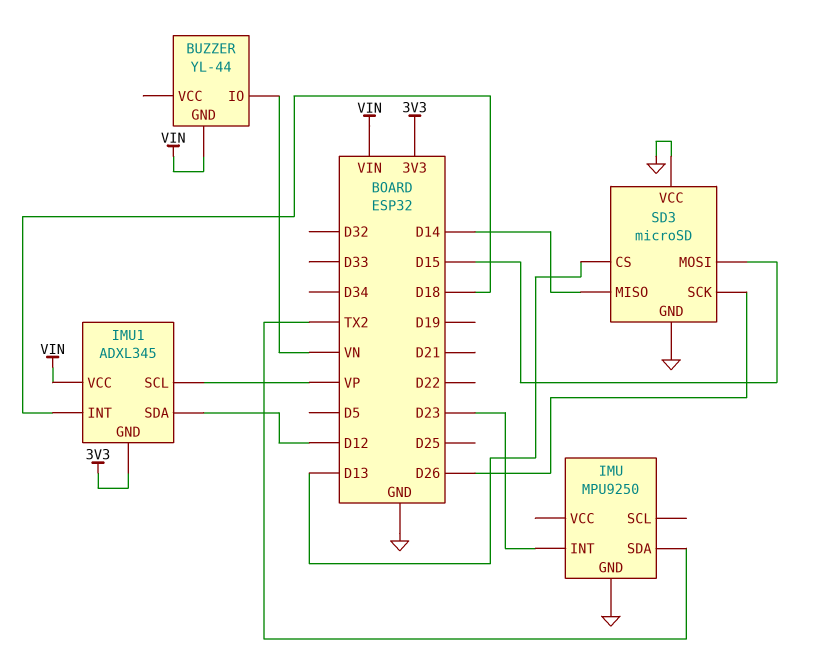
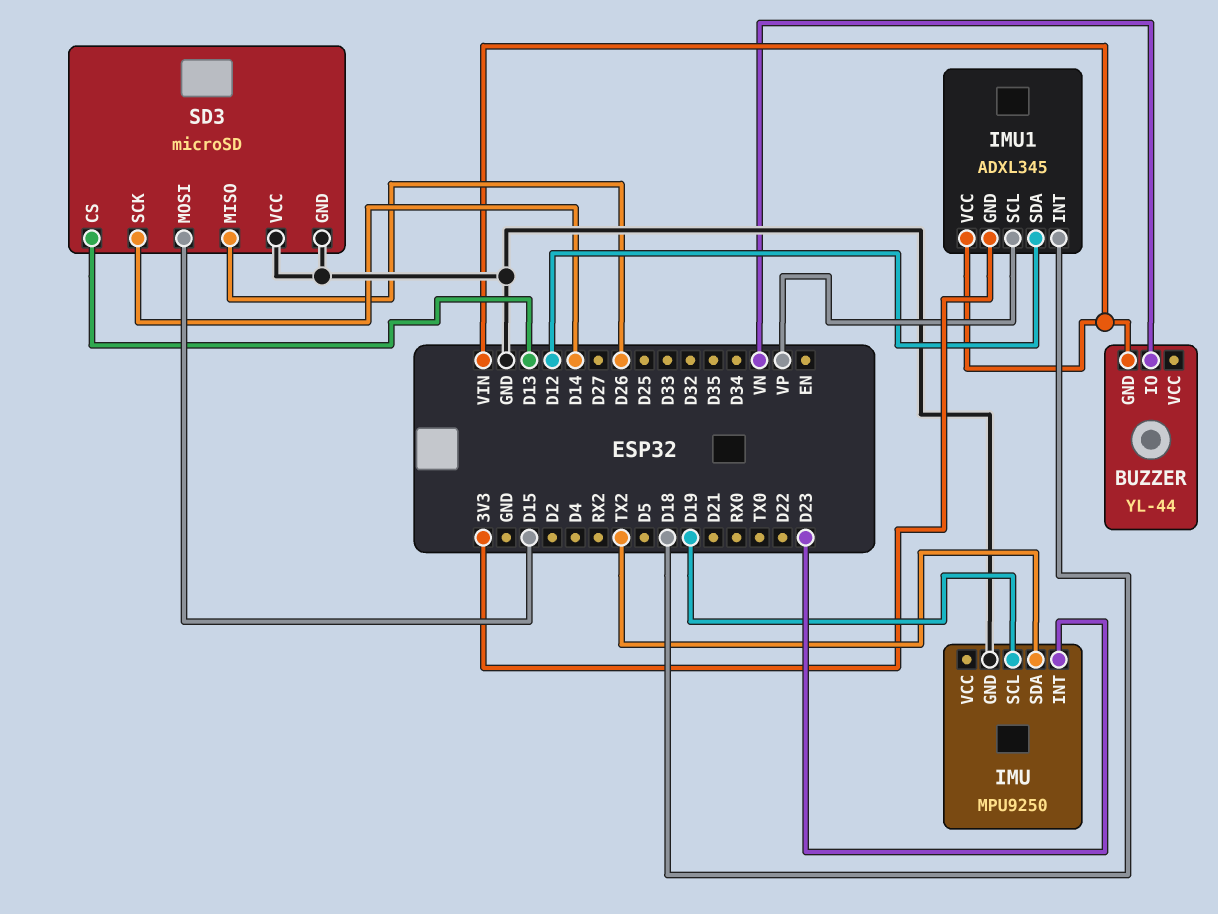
IMU pin SCL: none -> D19
SD3 pin MISO: D14 -> D26
SD3 pin SCK: D26 -> D14

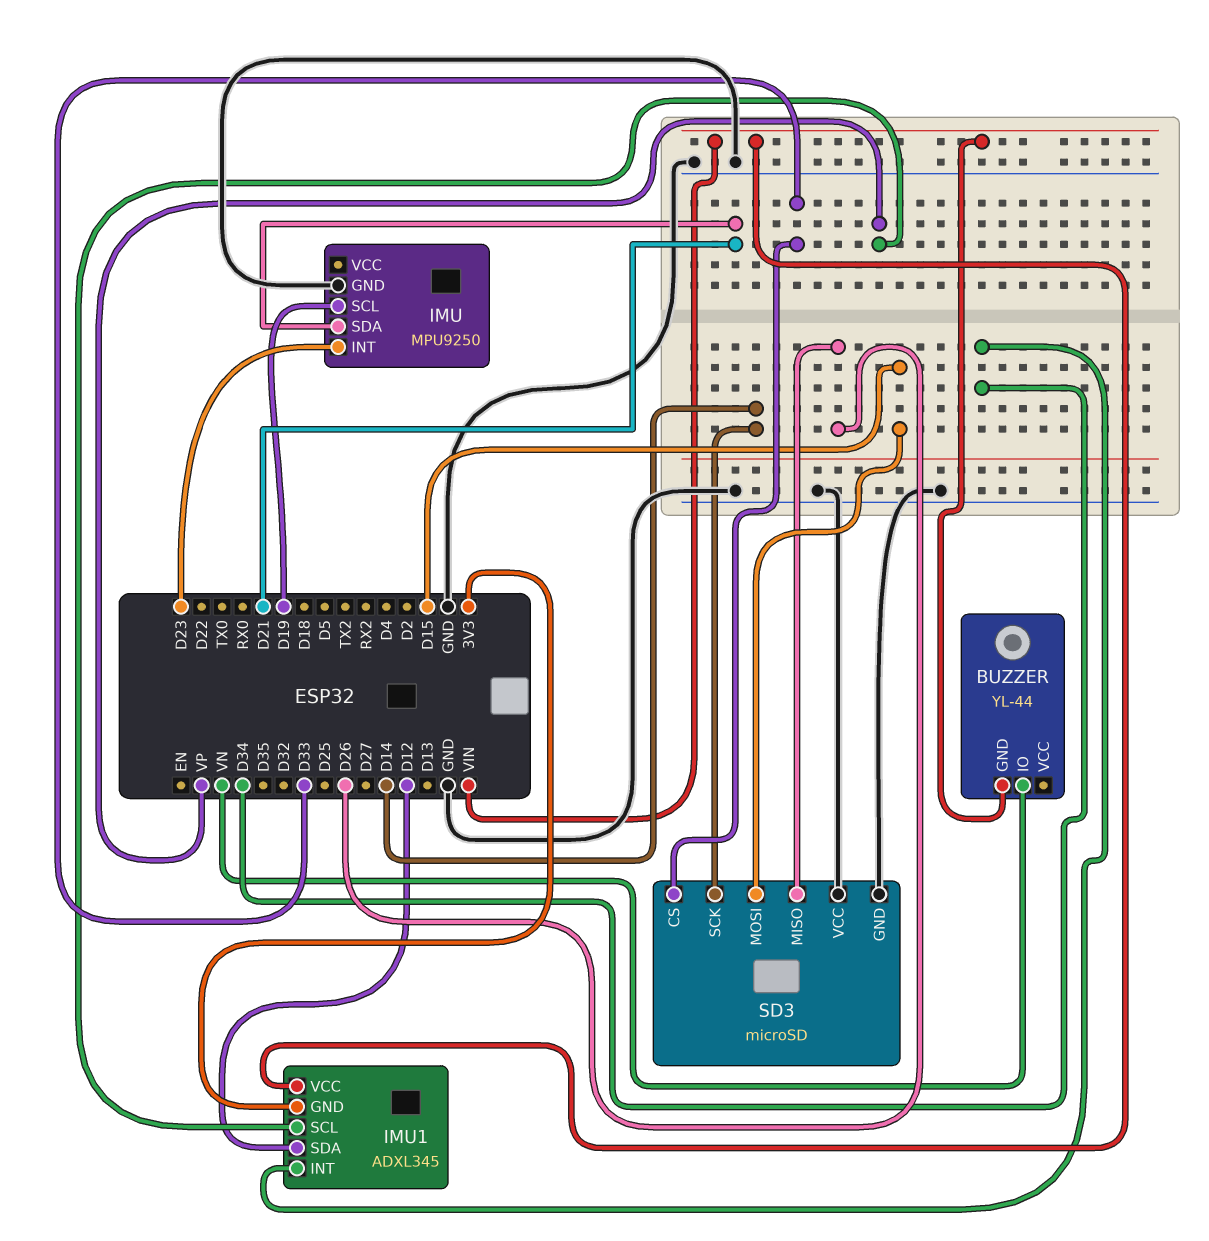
IMU pin SDA: TX2 -> D21
IMU1 pin INT: D18 -> D34
SD3 pin CS: D13 -> D33

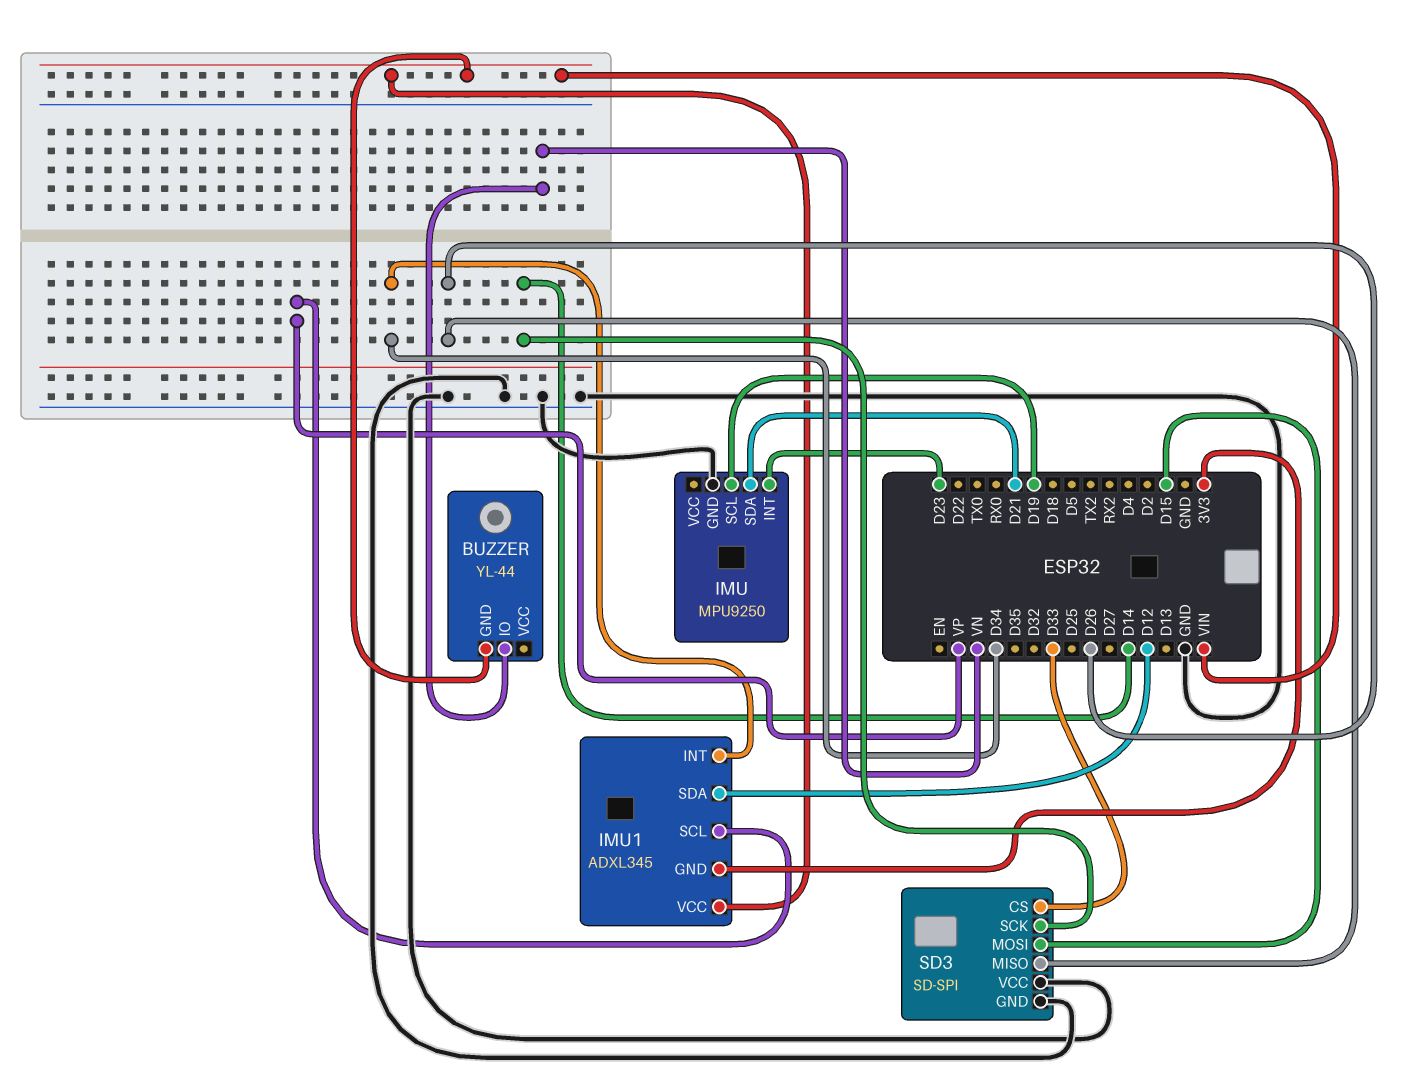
SD3: microSD -> SD-SPI

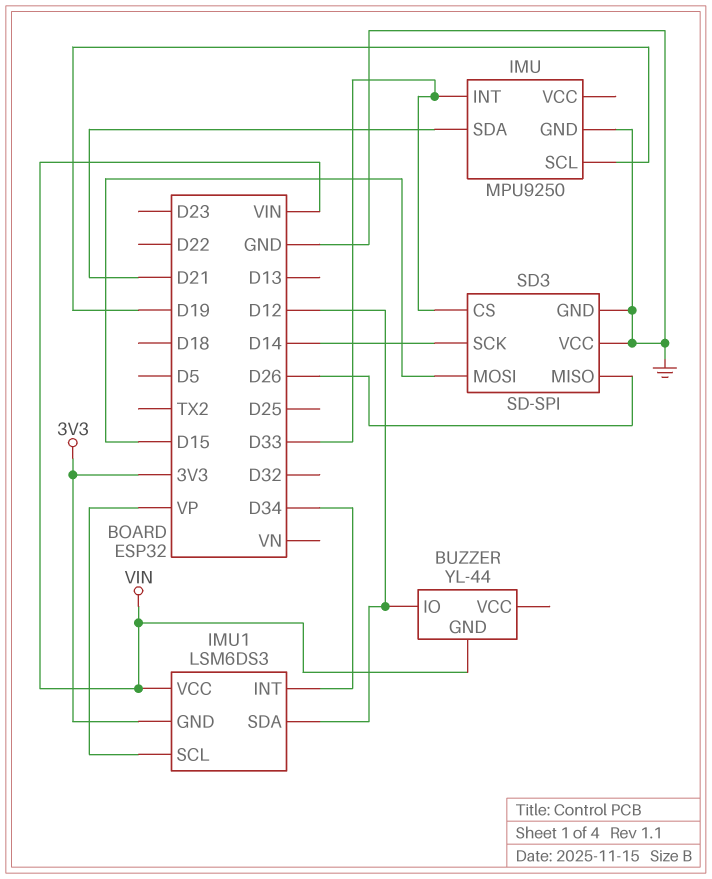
BUZZER pin IO: VN -> D12
IMU pin INT: D23 -> D33
IMU1: ADXL345 -> LSM6DS3

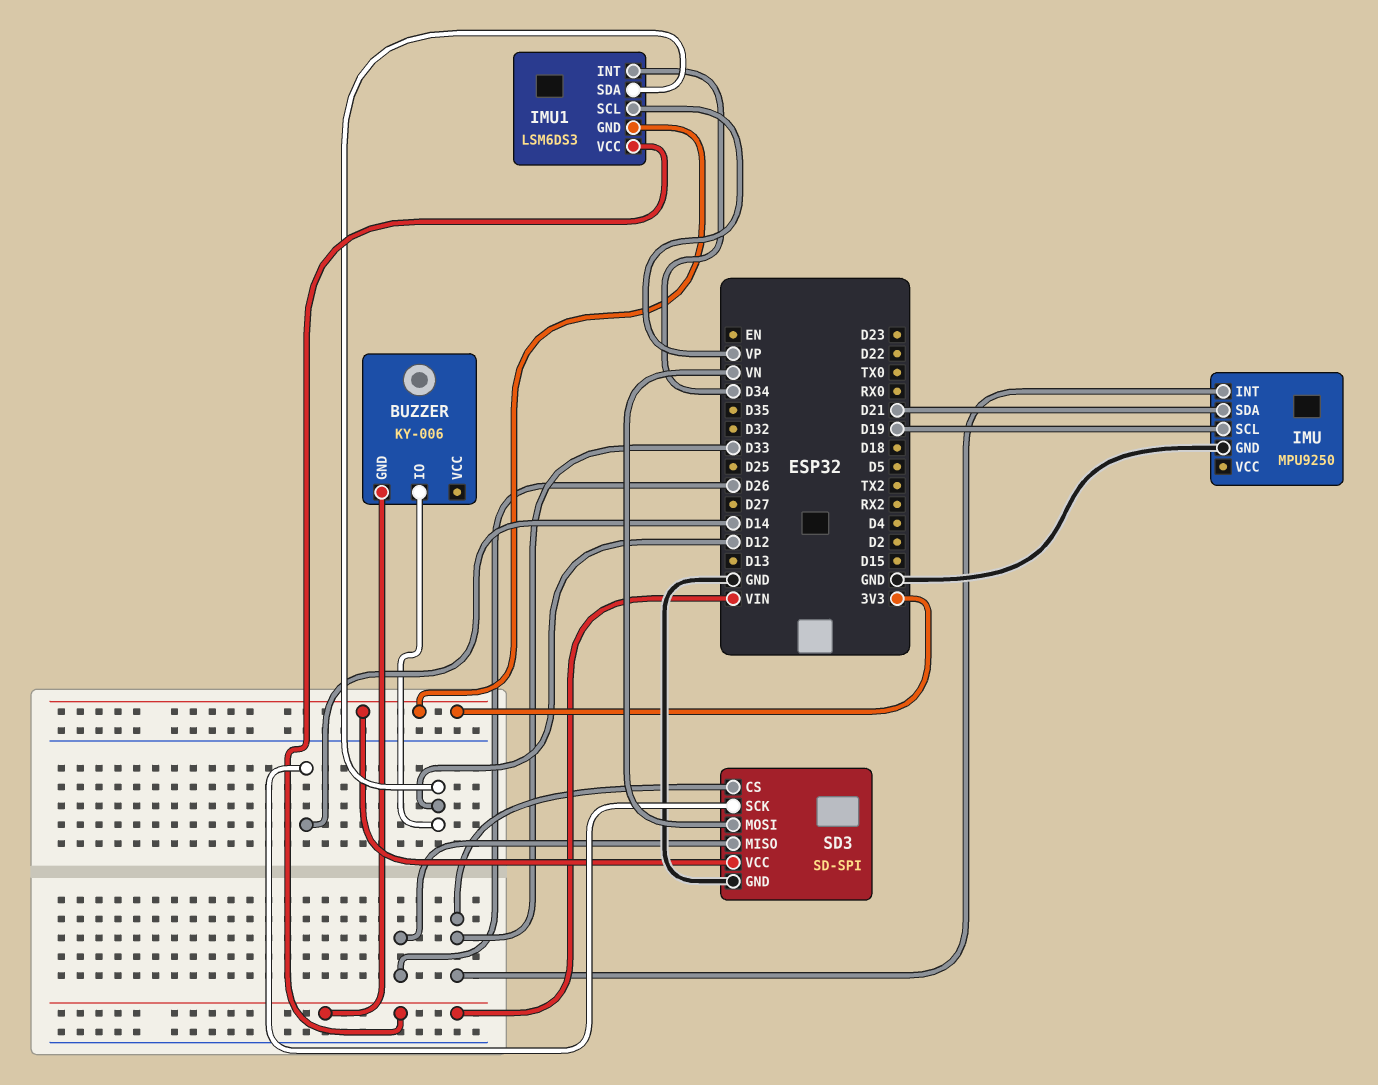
BUZZER: YL-44 -> KY-006
SD3 pin MOSI: D15 -> VN
SD3 pin VCC: GND -> 3V3

